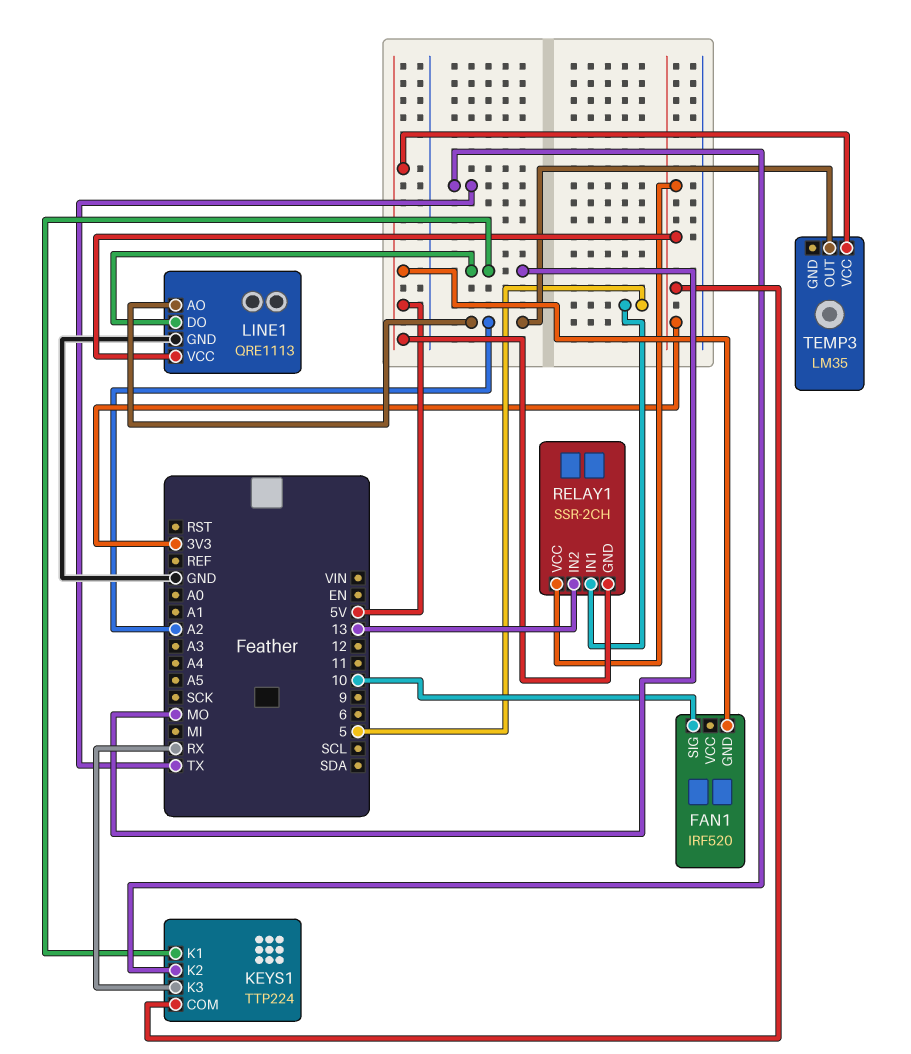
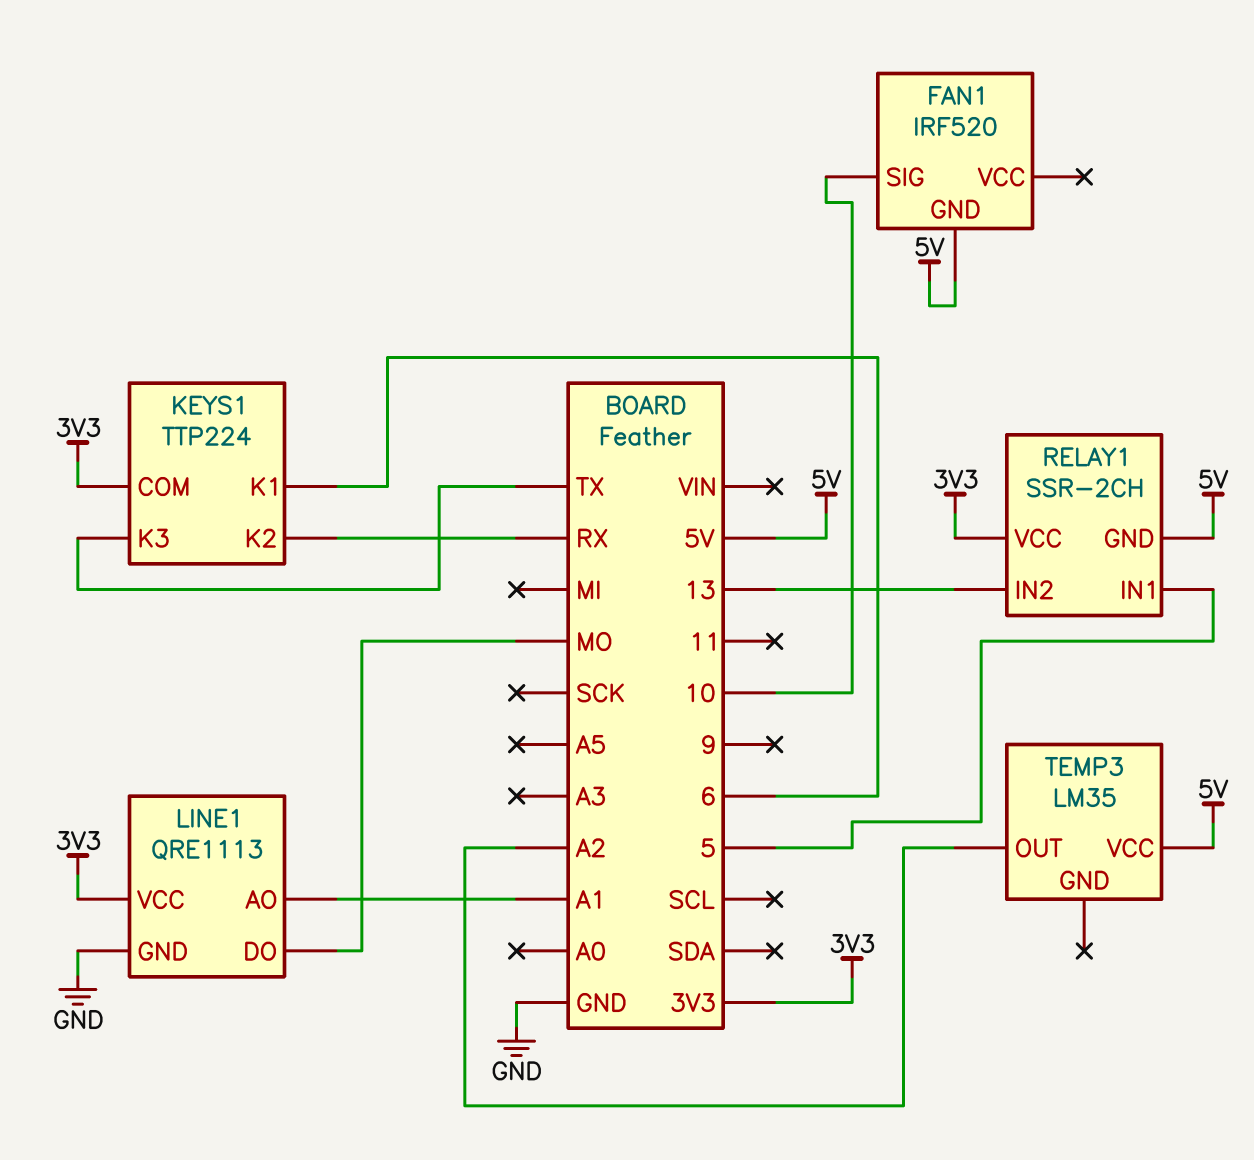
KEYS1 pin K1: MO -> 6
KEYS1 pin K2: TX -> RX
KEYS1 pin K3: RX -> TX
LINE1 pin AO: A2 -> A1

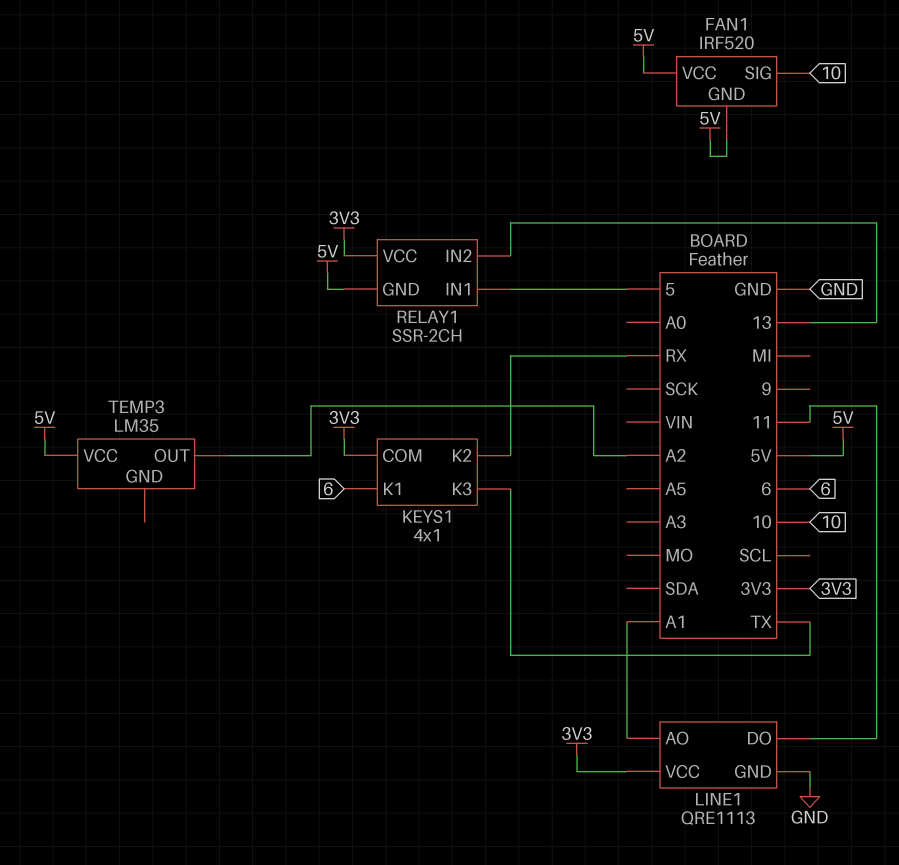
FAN1 pin VCC: none -> 5V
KEYS1: TTP224 -> 4x1
LINE1 pin DO: MO -> 11

